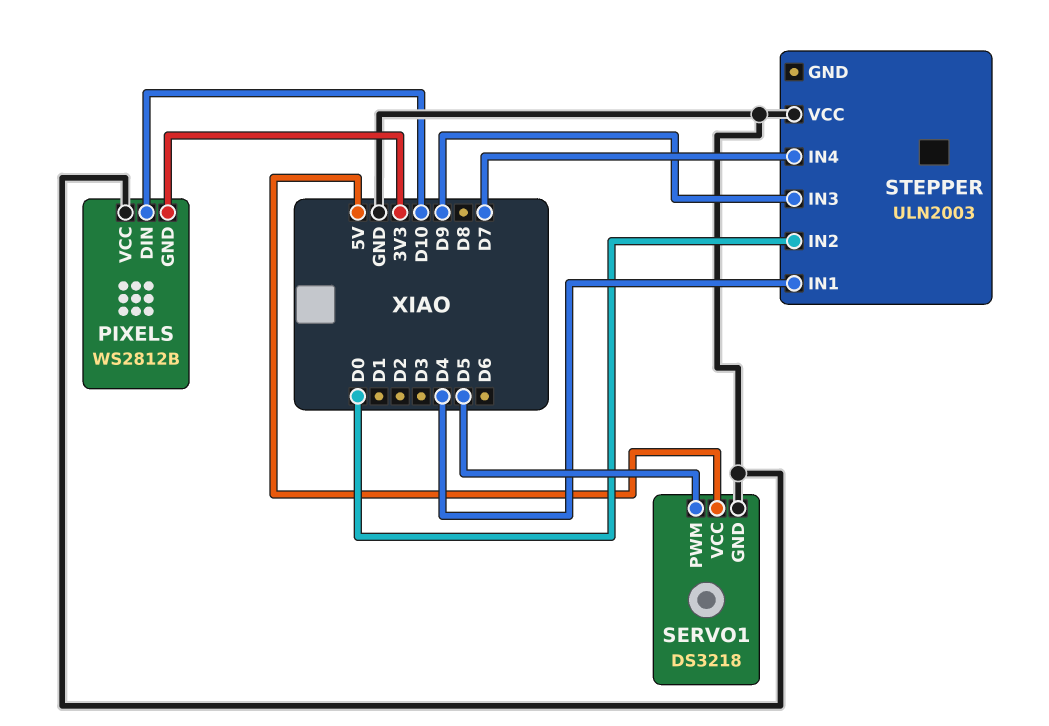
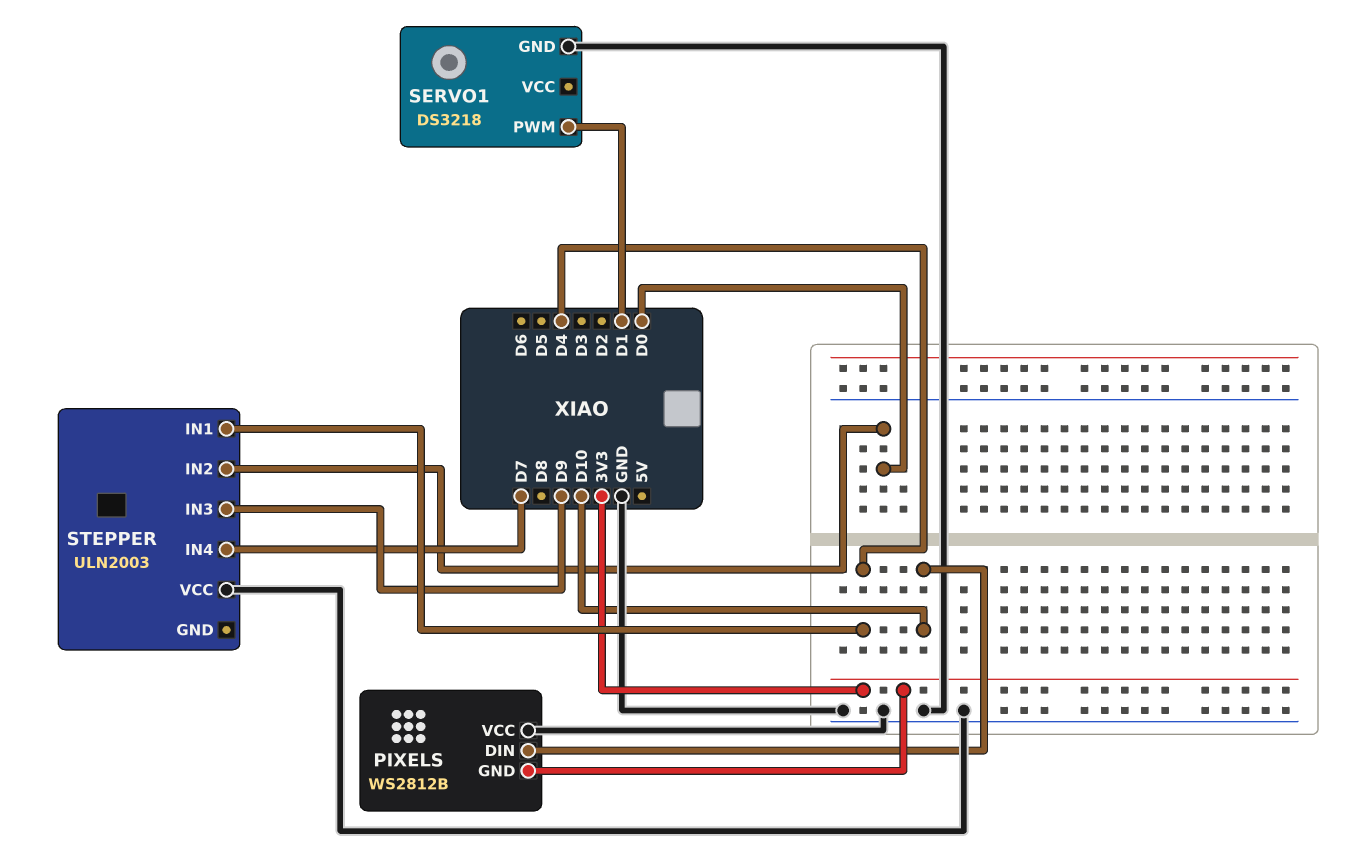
SERVO1 pin PWM: D5 -> D1
SERVO1 pin VCC: 5V -> none

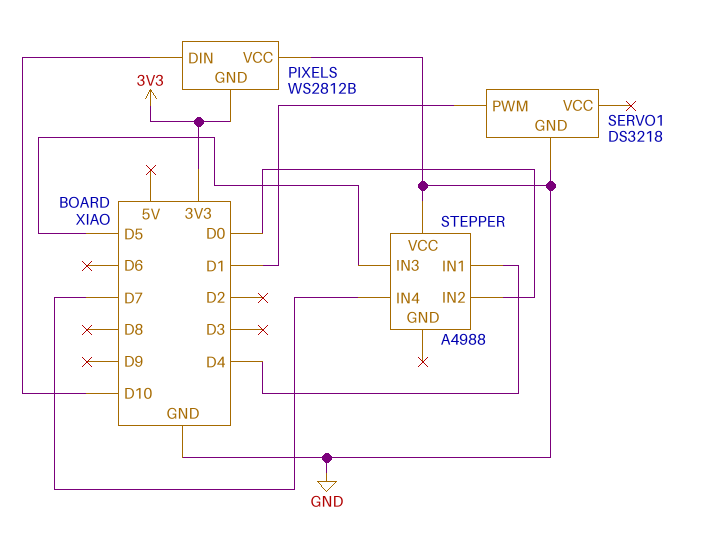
STEPPER: ULN2003 -> A4988
STEPPER pin IN3: D9 -> D5

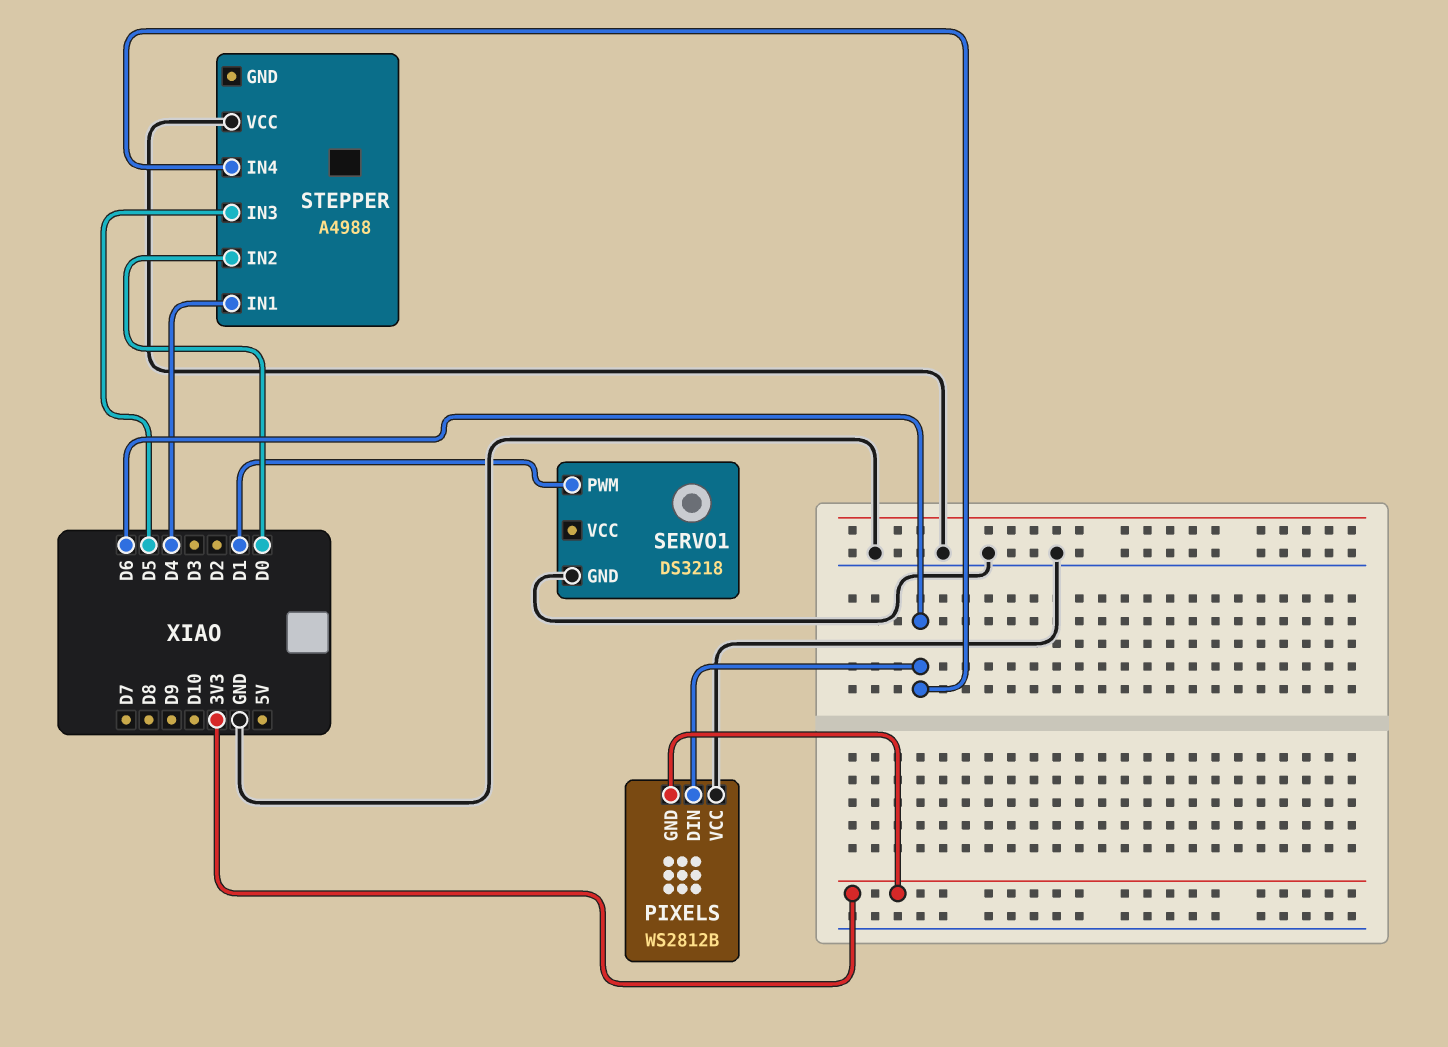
PIXELS pin DIN: D10 -> D6
STEPPER pin IN4: D7 -> D6

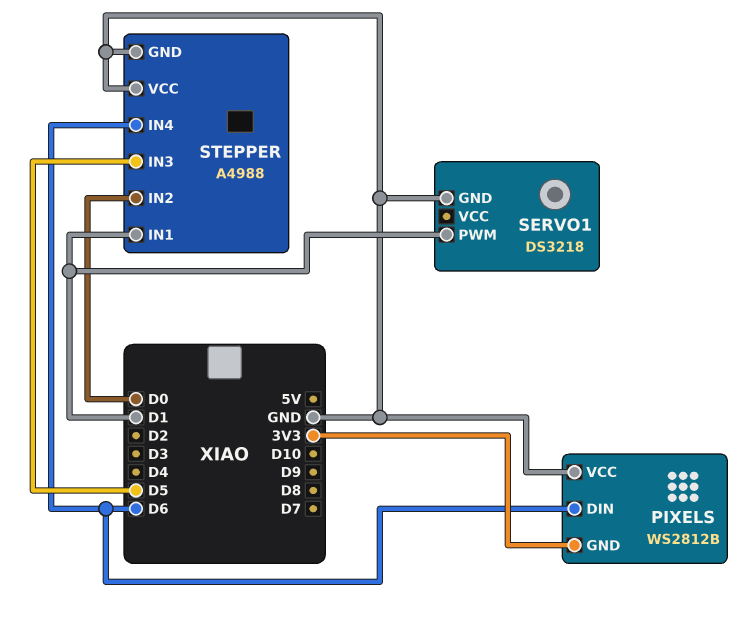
STEPPER pin GND: none -> GND
STEPPER pin IN1: D4 -> D1

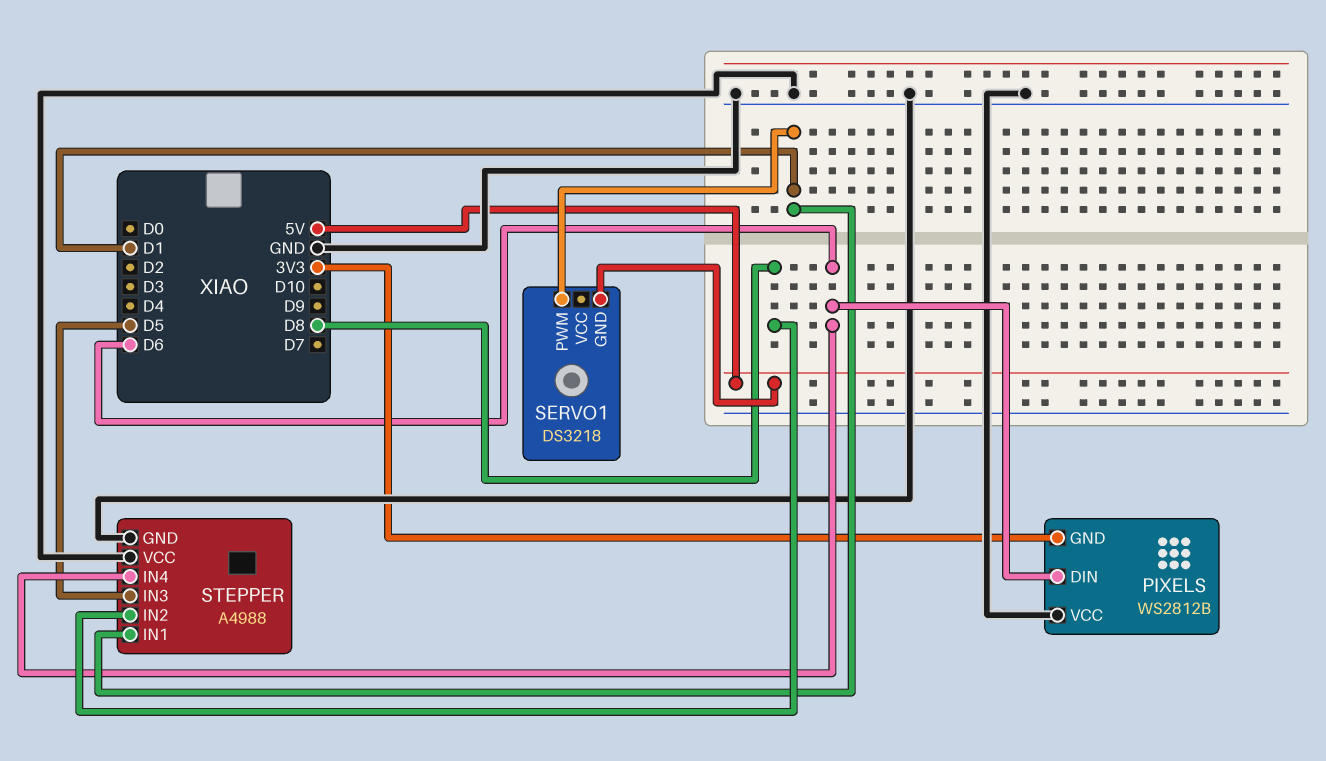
SERVO1 pin GND: GND -> 5V
STEPPER pin IN2: D0 -> D8

